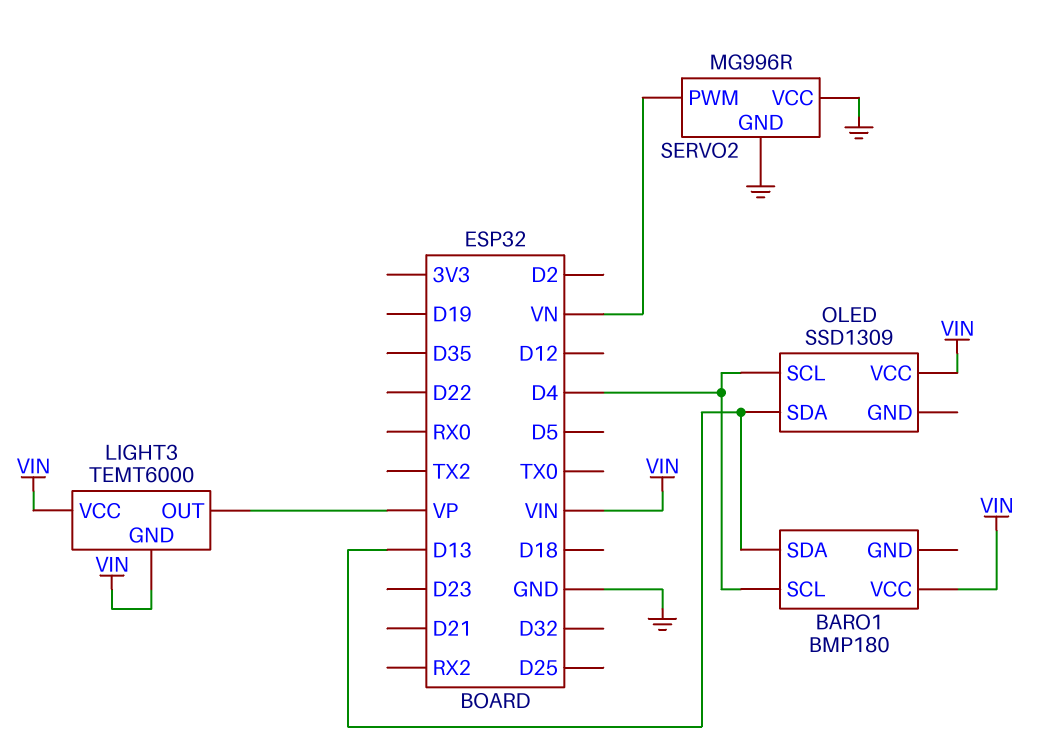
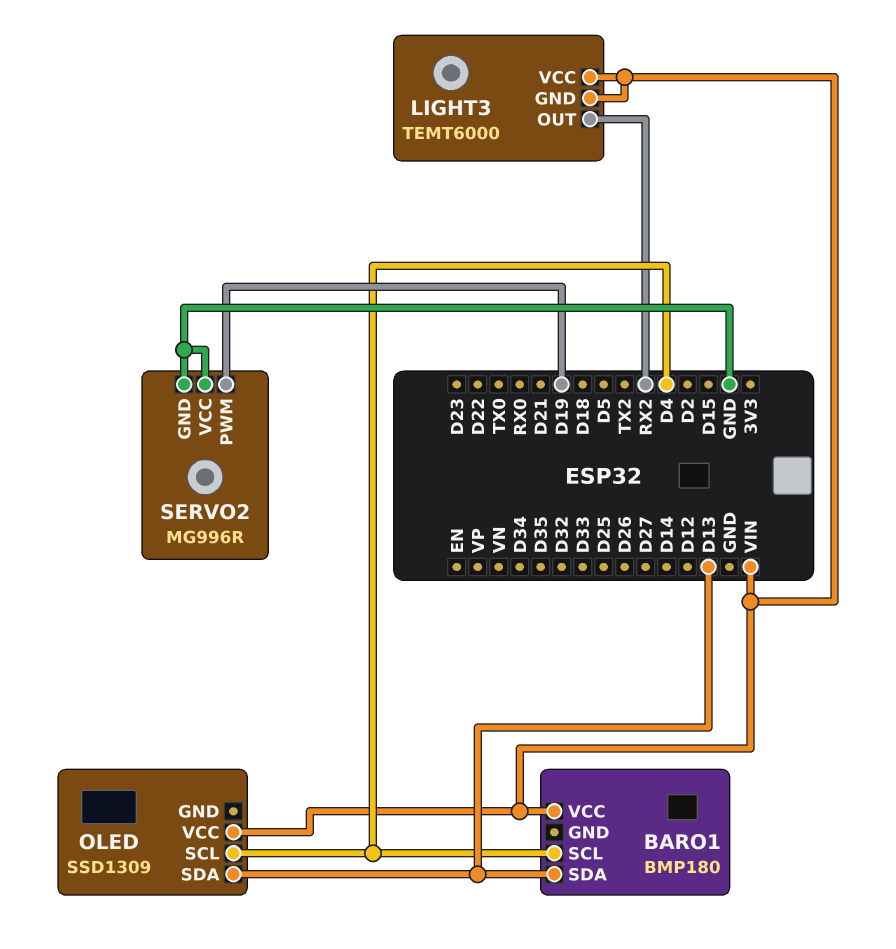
LIGHT3 pin OUT: VP -> RX2
SERVO2 pin PWM: VN -> D19

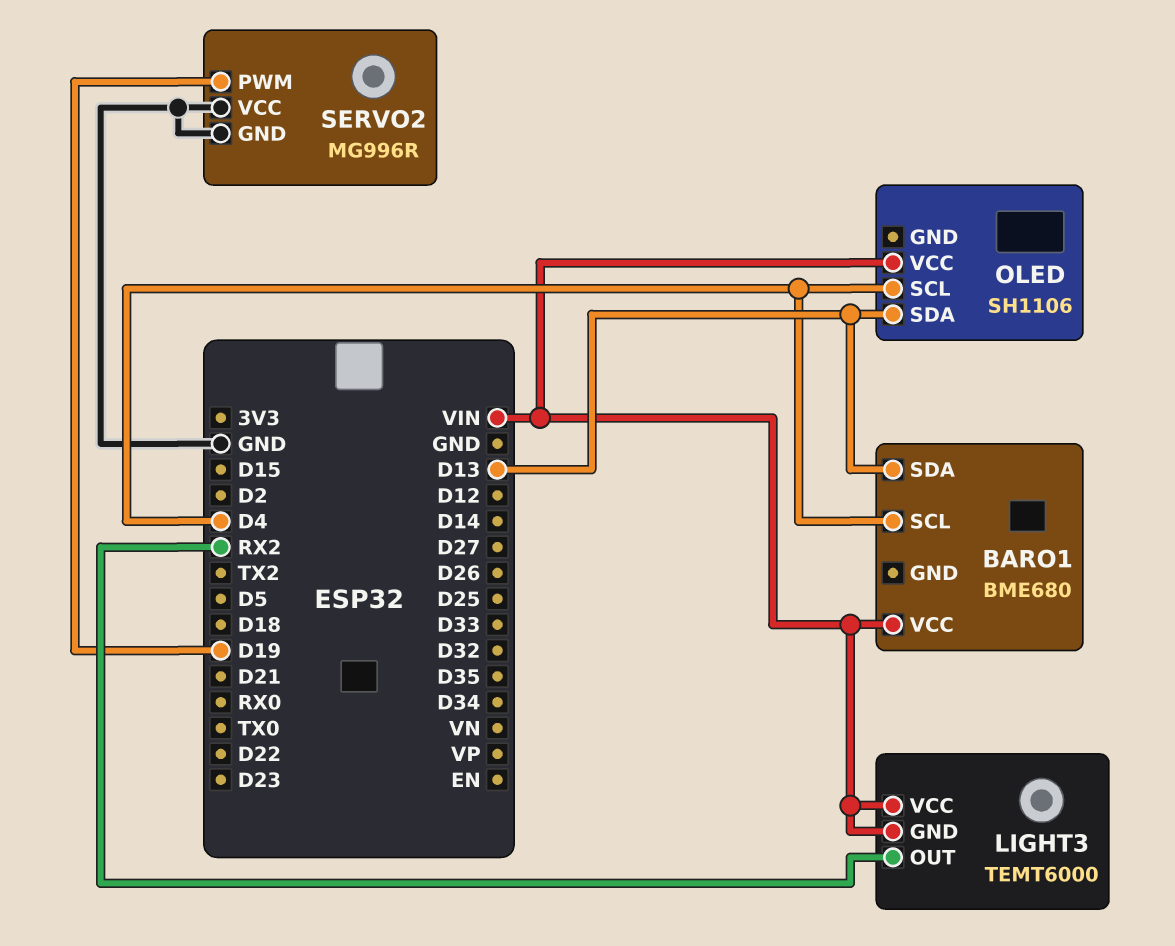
BARO1: BMP180 -> BME680
OLED: SSD1309 -> SH1106

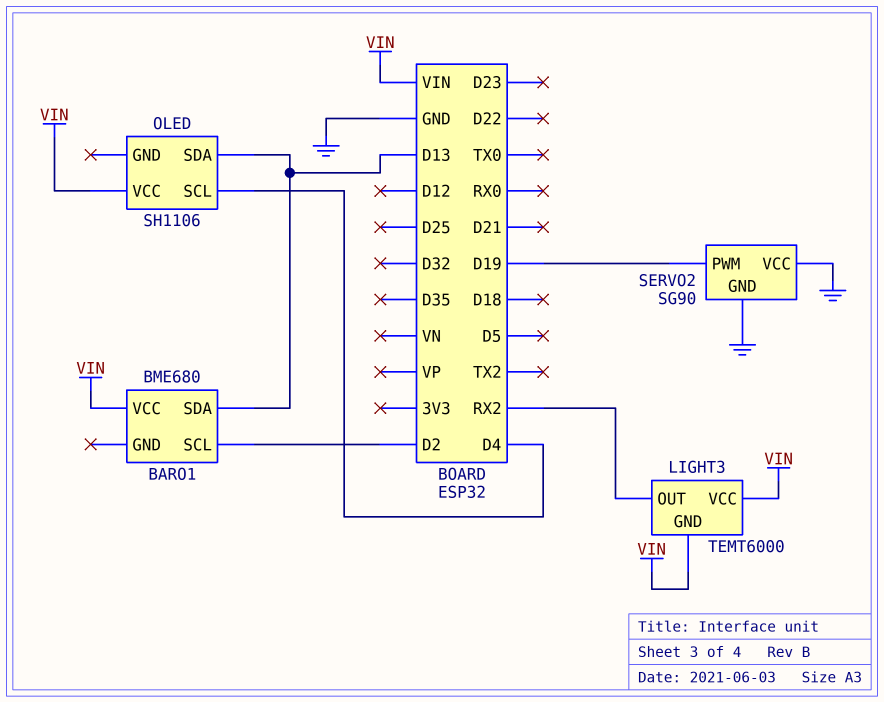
BARO1 pin SCL: D4 -> D2
SERVO2: MG996R -> SG90

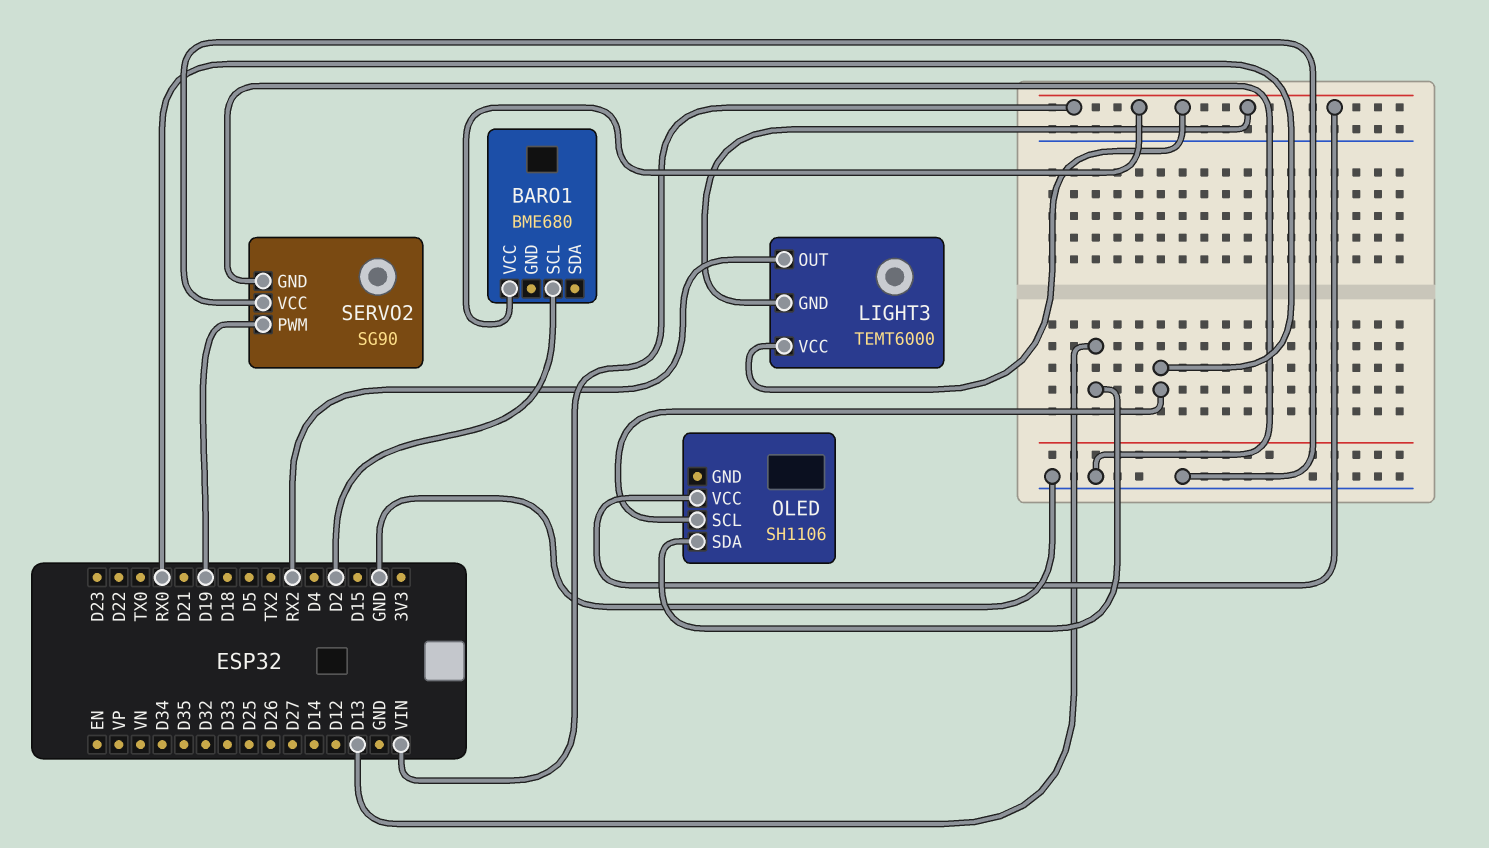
BARO1 pin SDA: D13 -> none
OLED pin SCL: D4 -> RX0

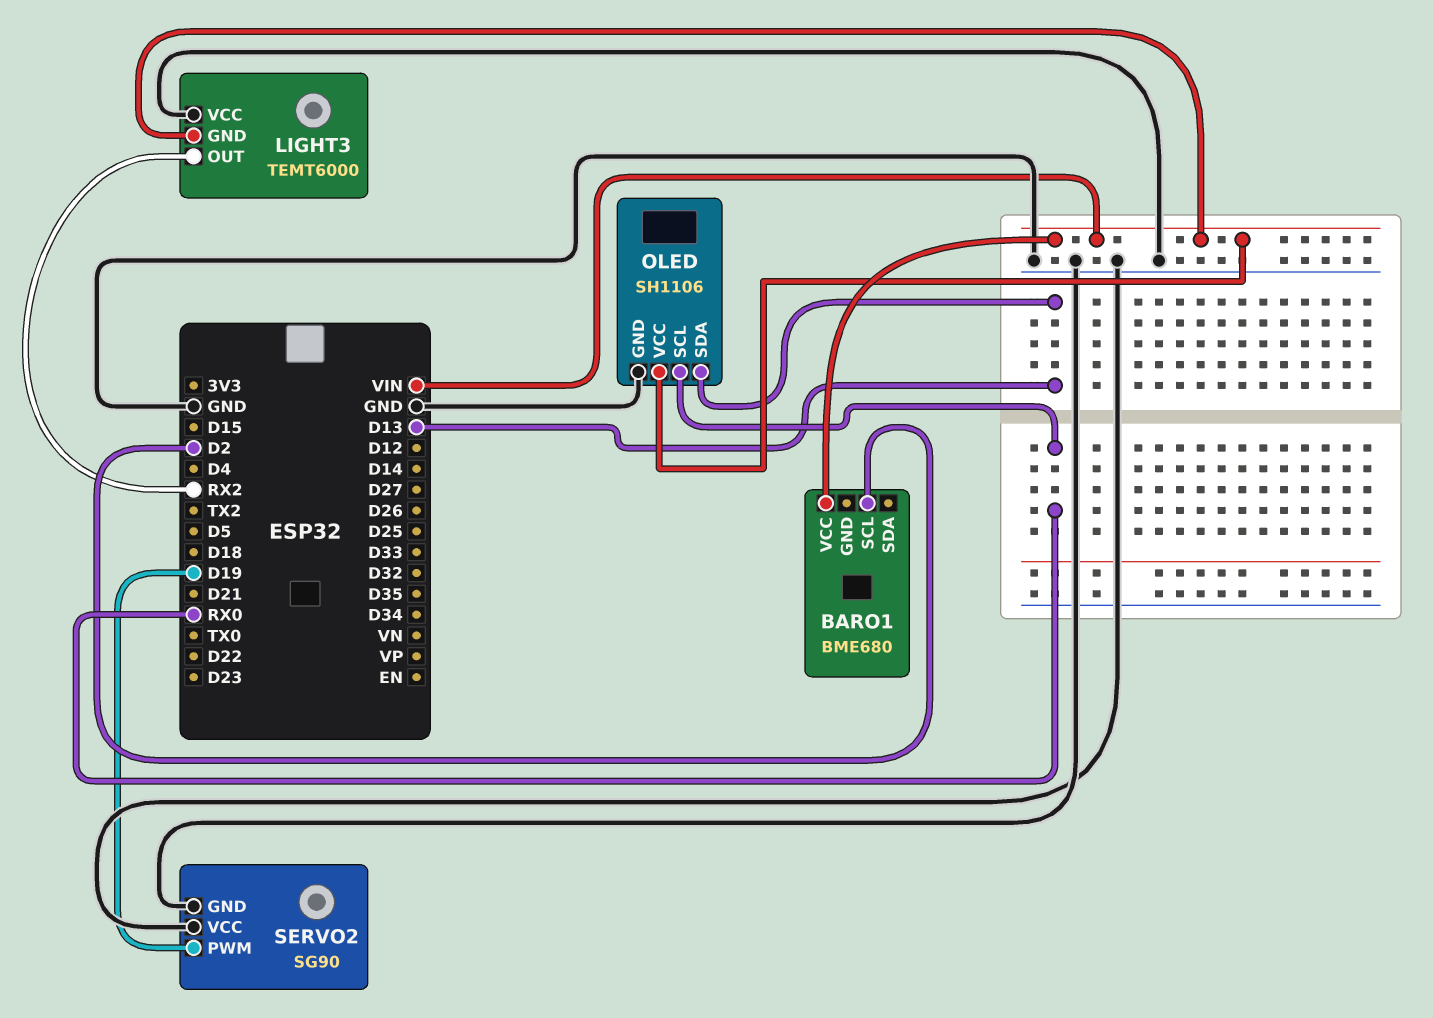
LIGHT3 pin VCC: VIN -> GND
OLED pin GND: none -> GND

